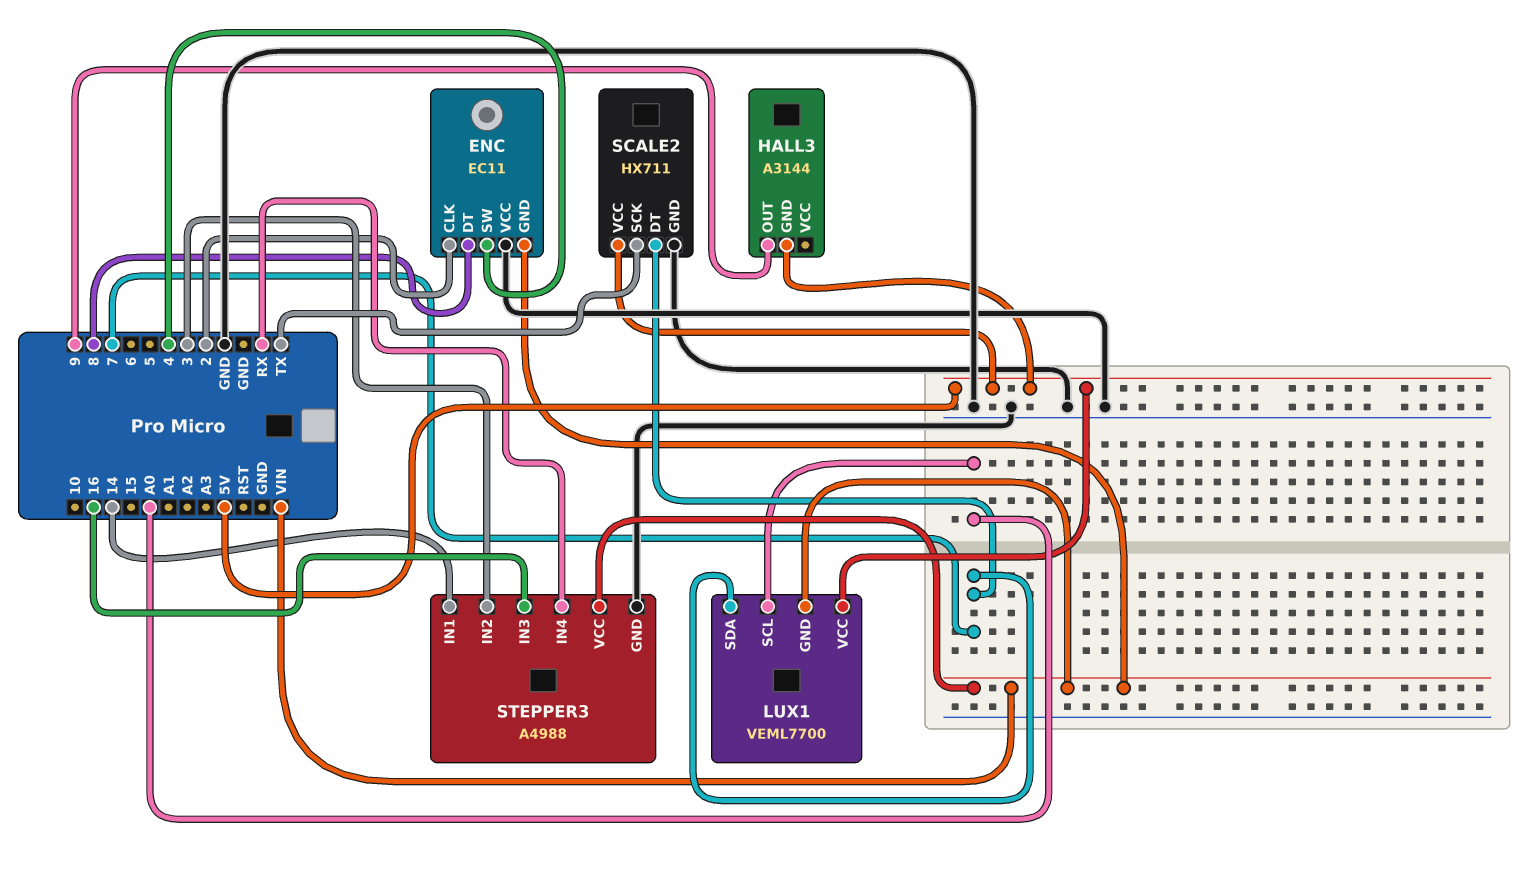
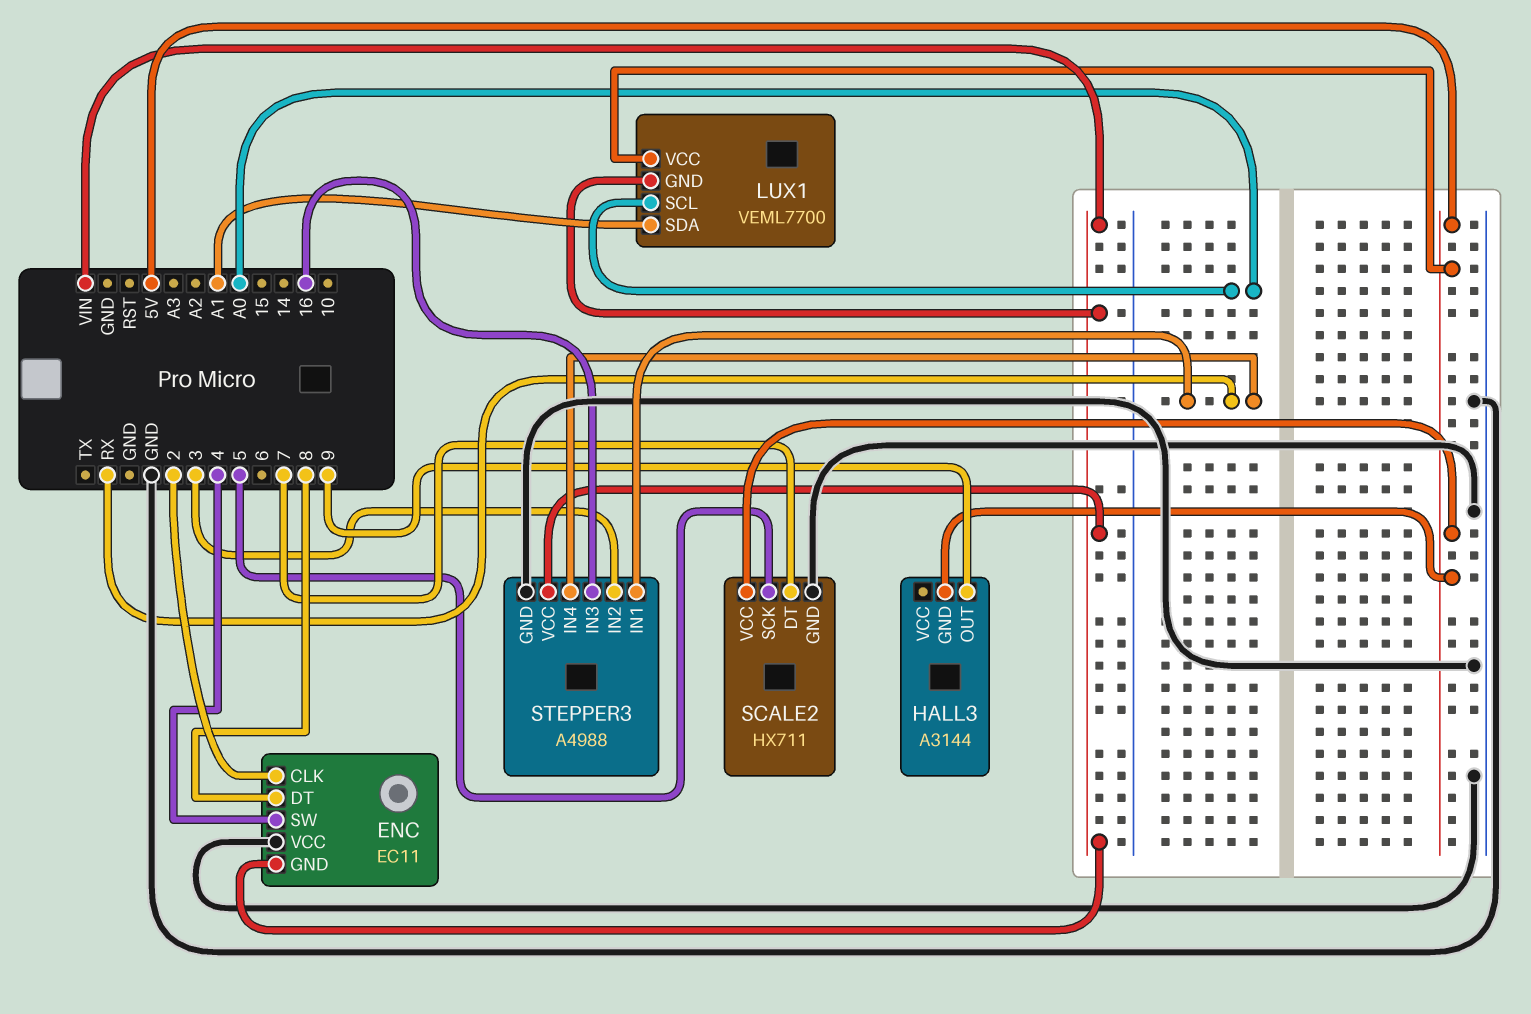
LUX1 pin SDA: 7 -> A1
SCALE2 pin SCK: TX -> 5
STEPPER3 pin IN1: 14 -> RX

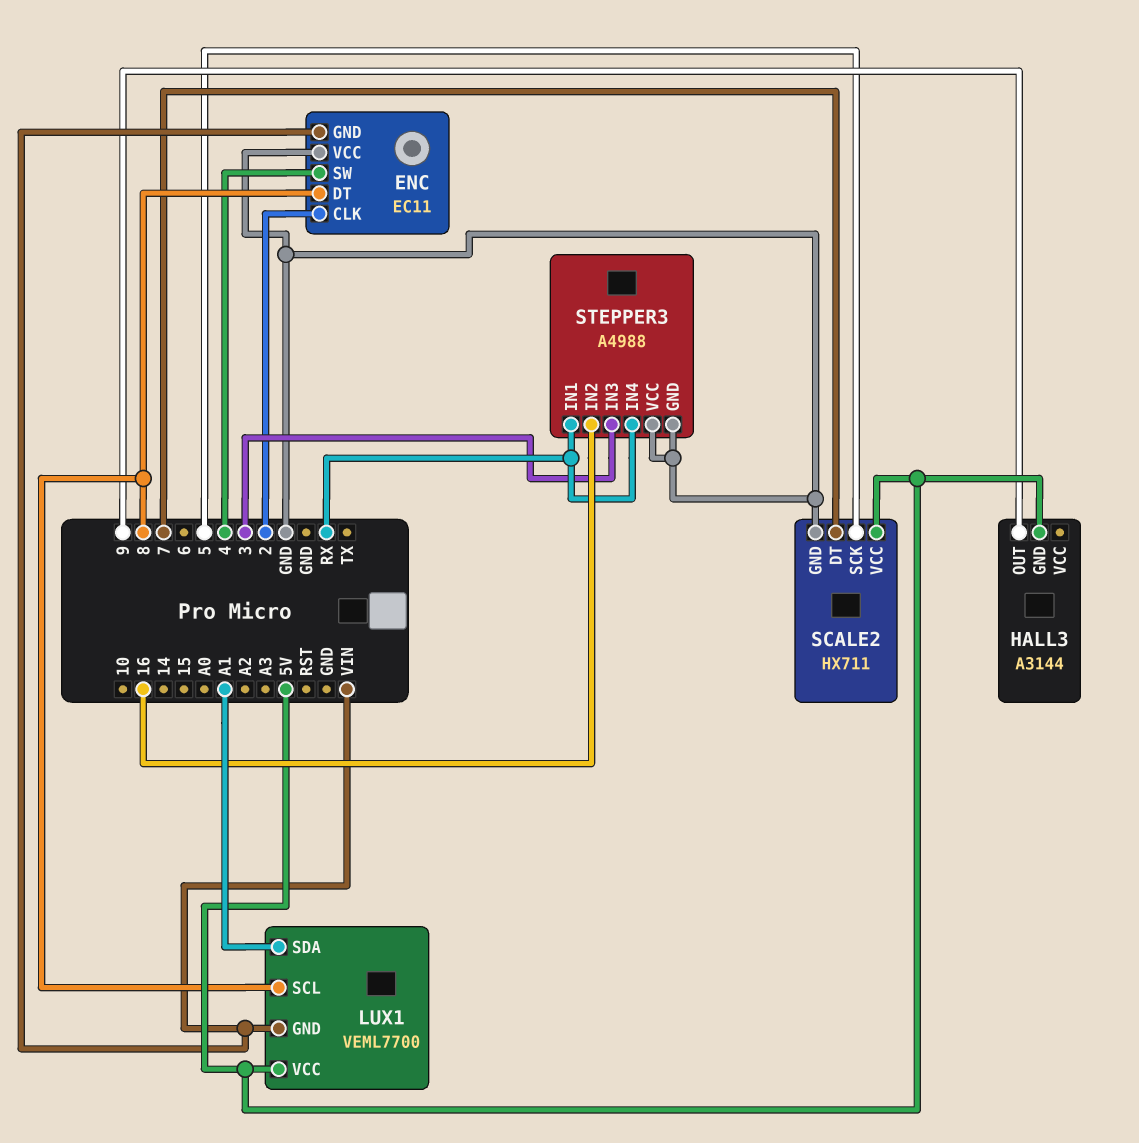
LUX1 pin SCL: A0 -> 8
STEPPER3 pin IN2: 3 -> 16
STEPPER3 pin IN3: 16 -> 3
STEPPER3 pin VCC: VIN -> GND

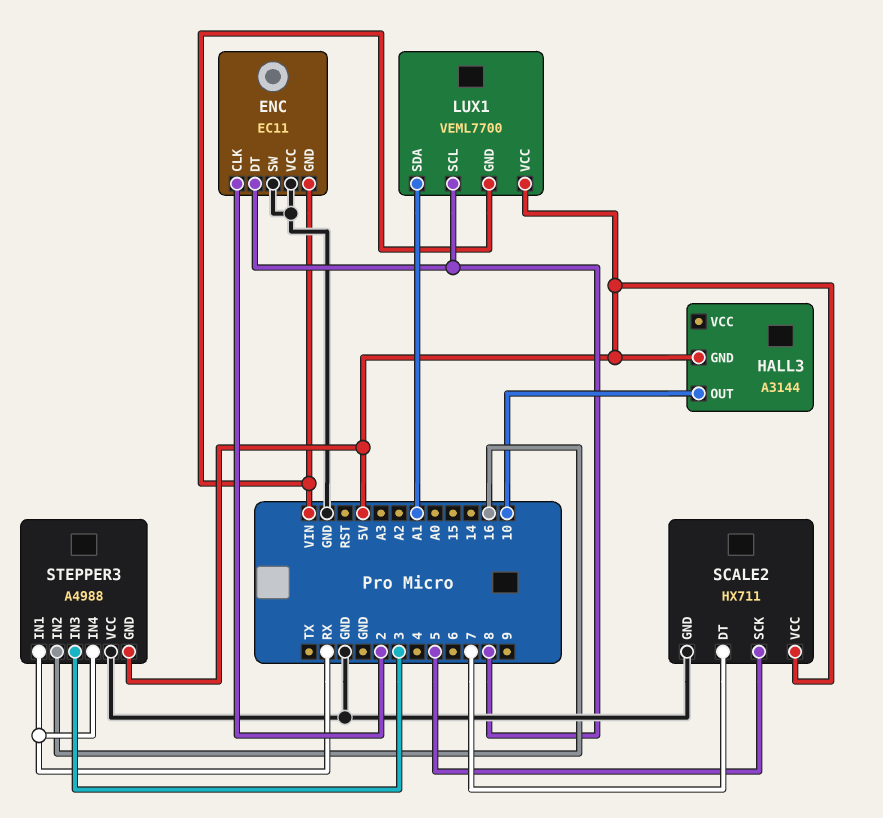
ENC pin SW: 4 -> GND
HALL3 pin OUT: 9 -> 10
STEPPER3 pin GND: GND -> 5V

